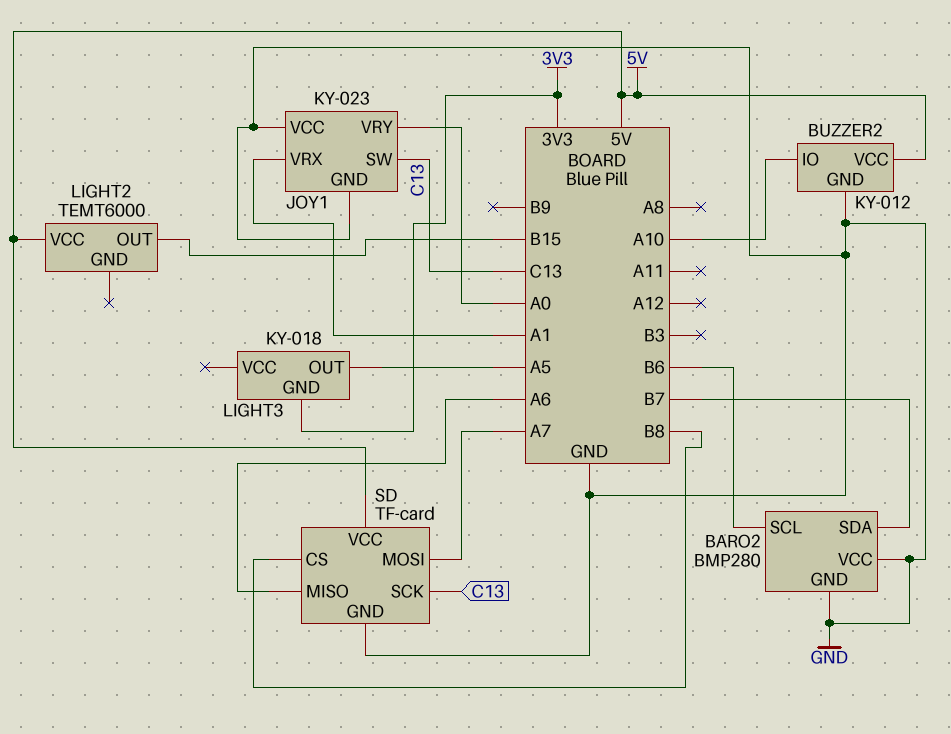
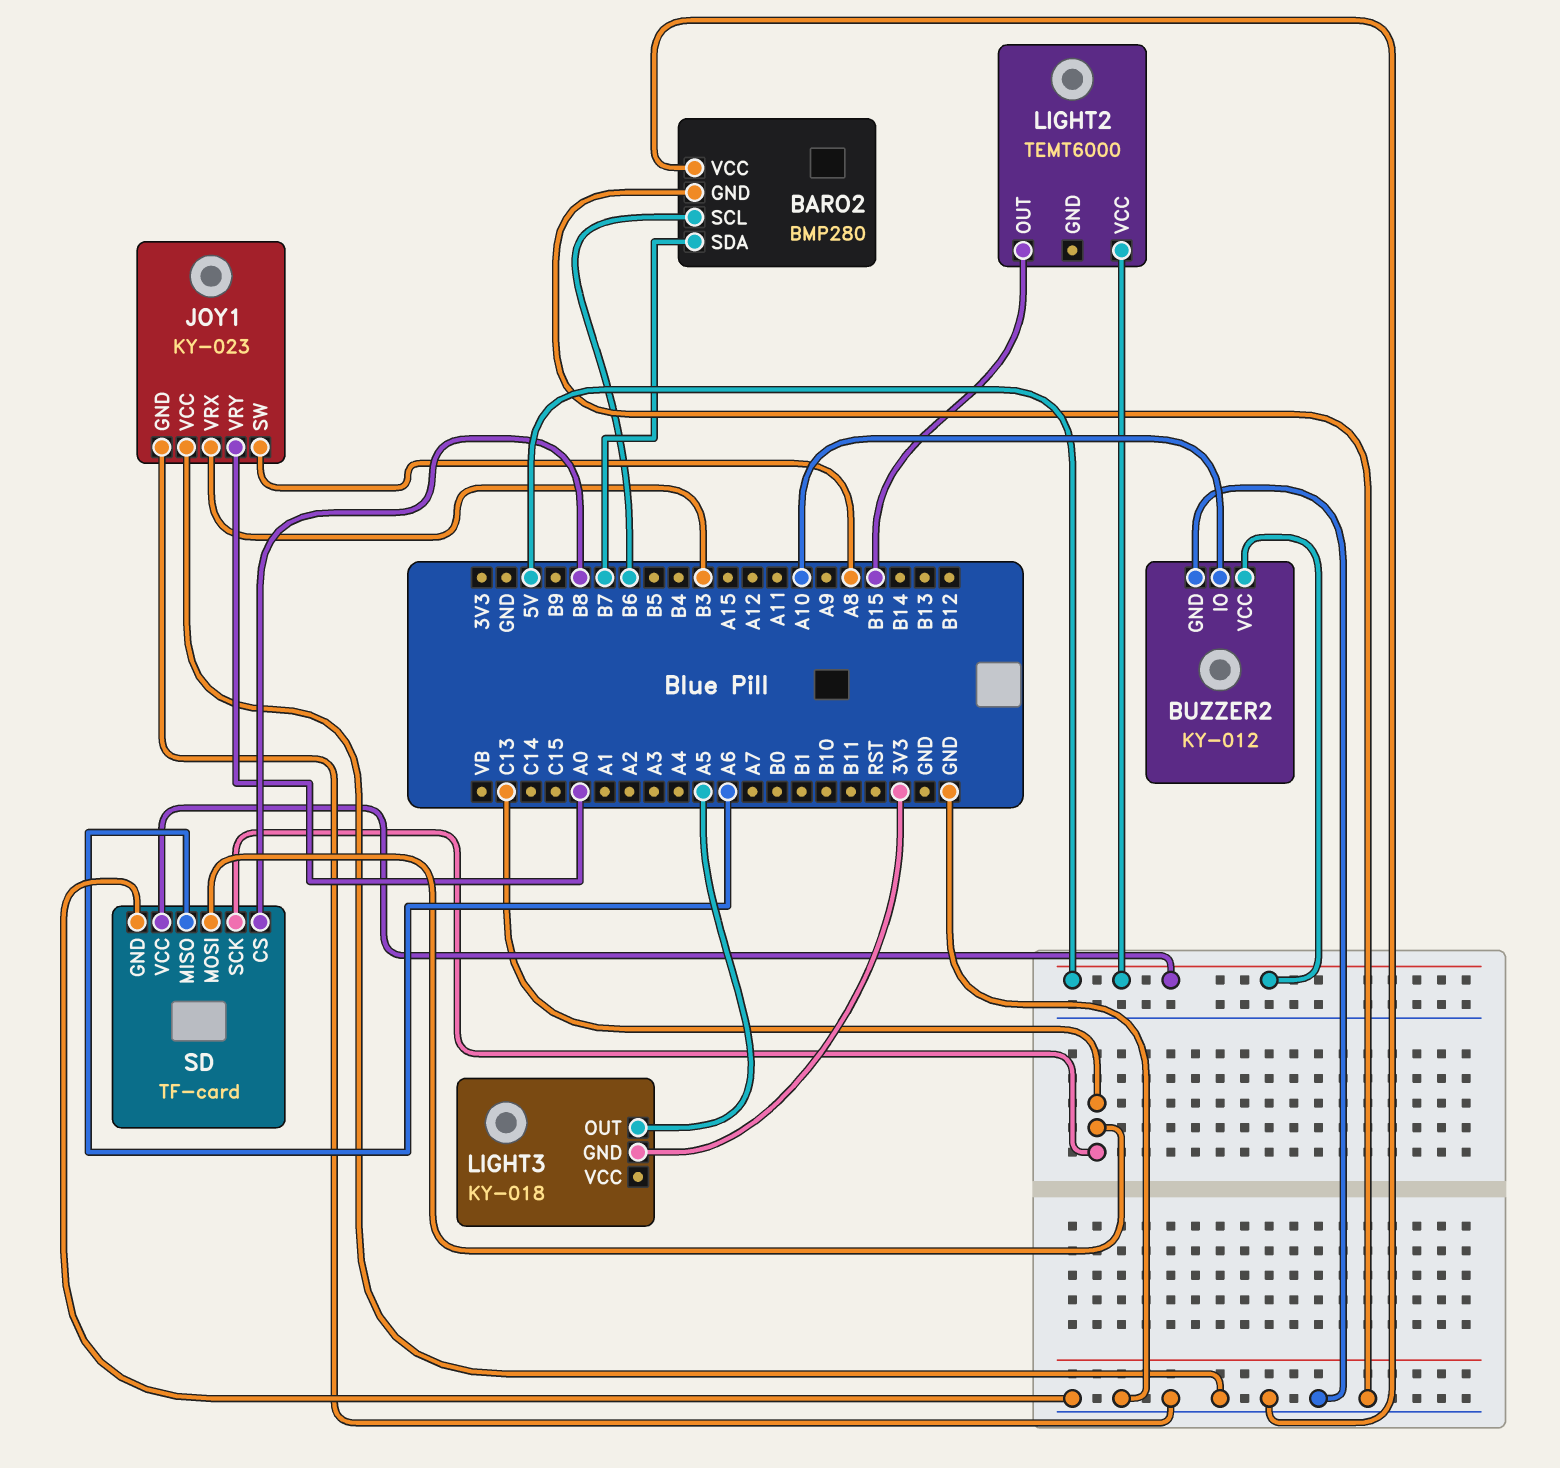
JOY1 pin SW: C13 -> A8
JOY1 pin VRX: A1 -> B3
SD pin MOSI: A7 -> C13

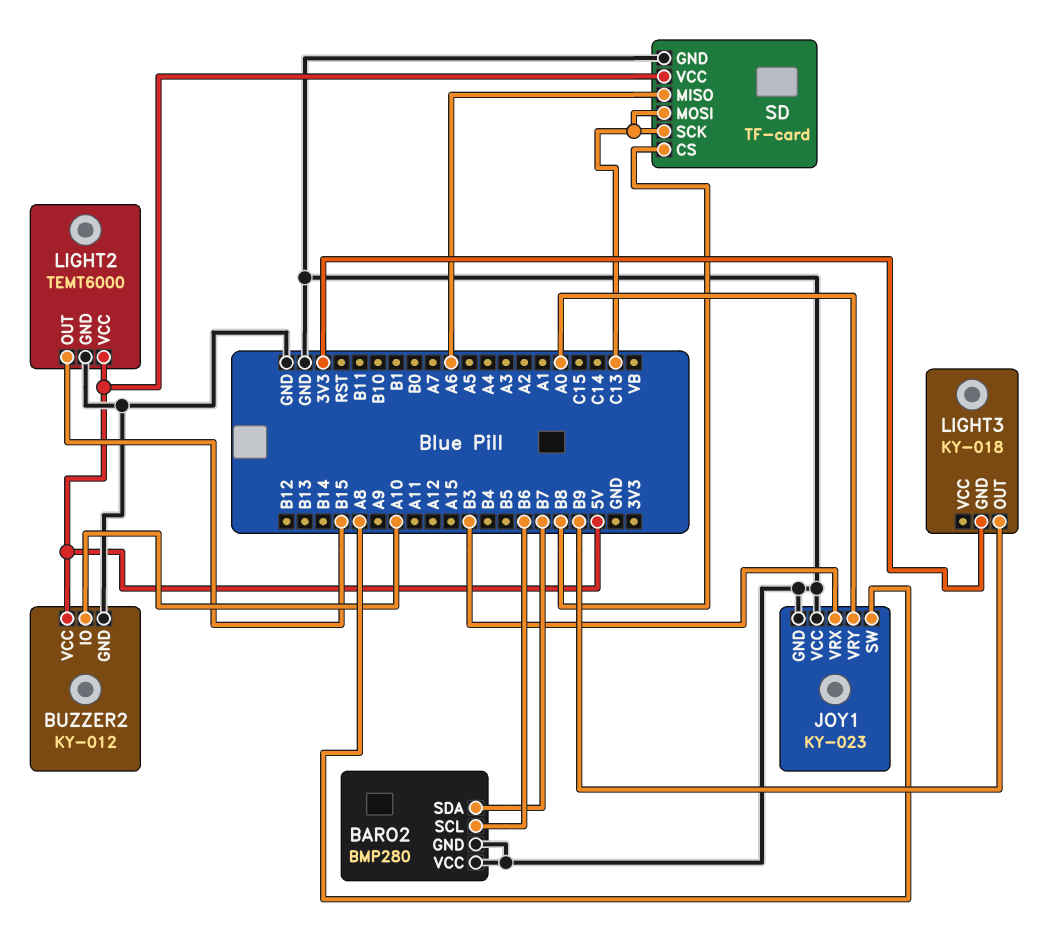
LIGHT2 pin GND: none -> GND
LIGHT3 pin OUT: A5 -> B9

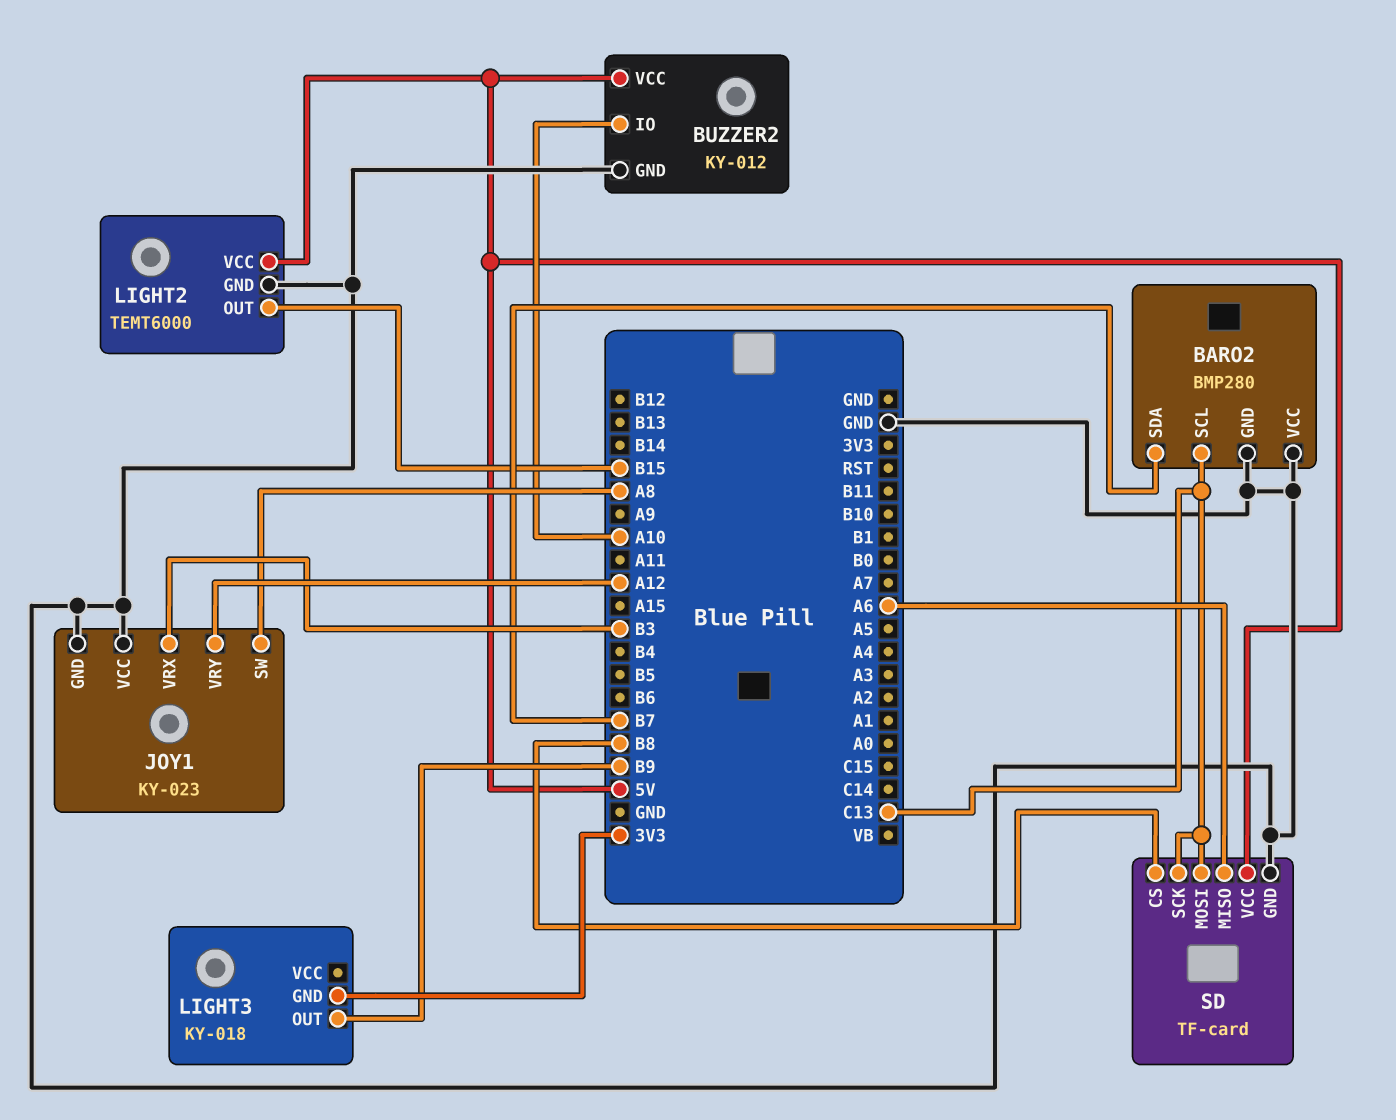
BARO2 pin SCL: B6 -> C13
JOY1 pin VRY: A0 -> A12

